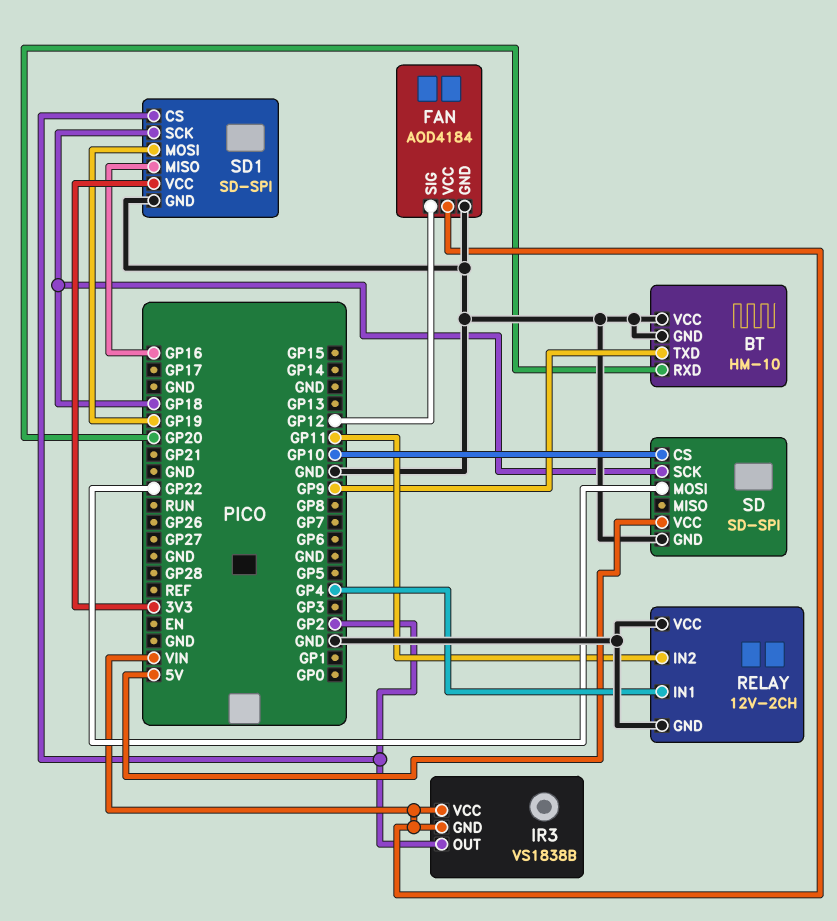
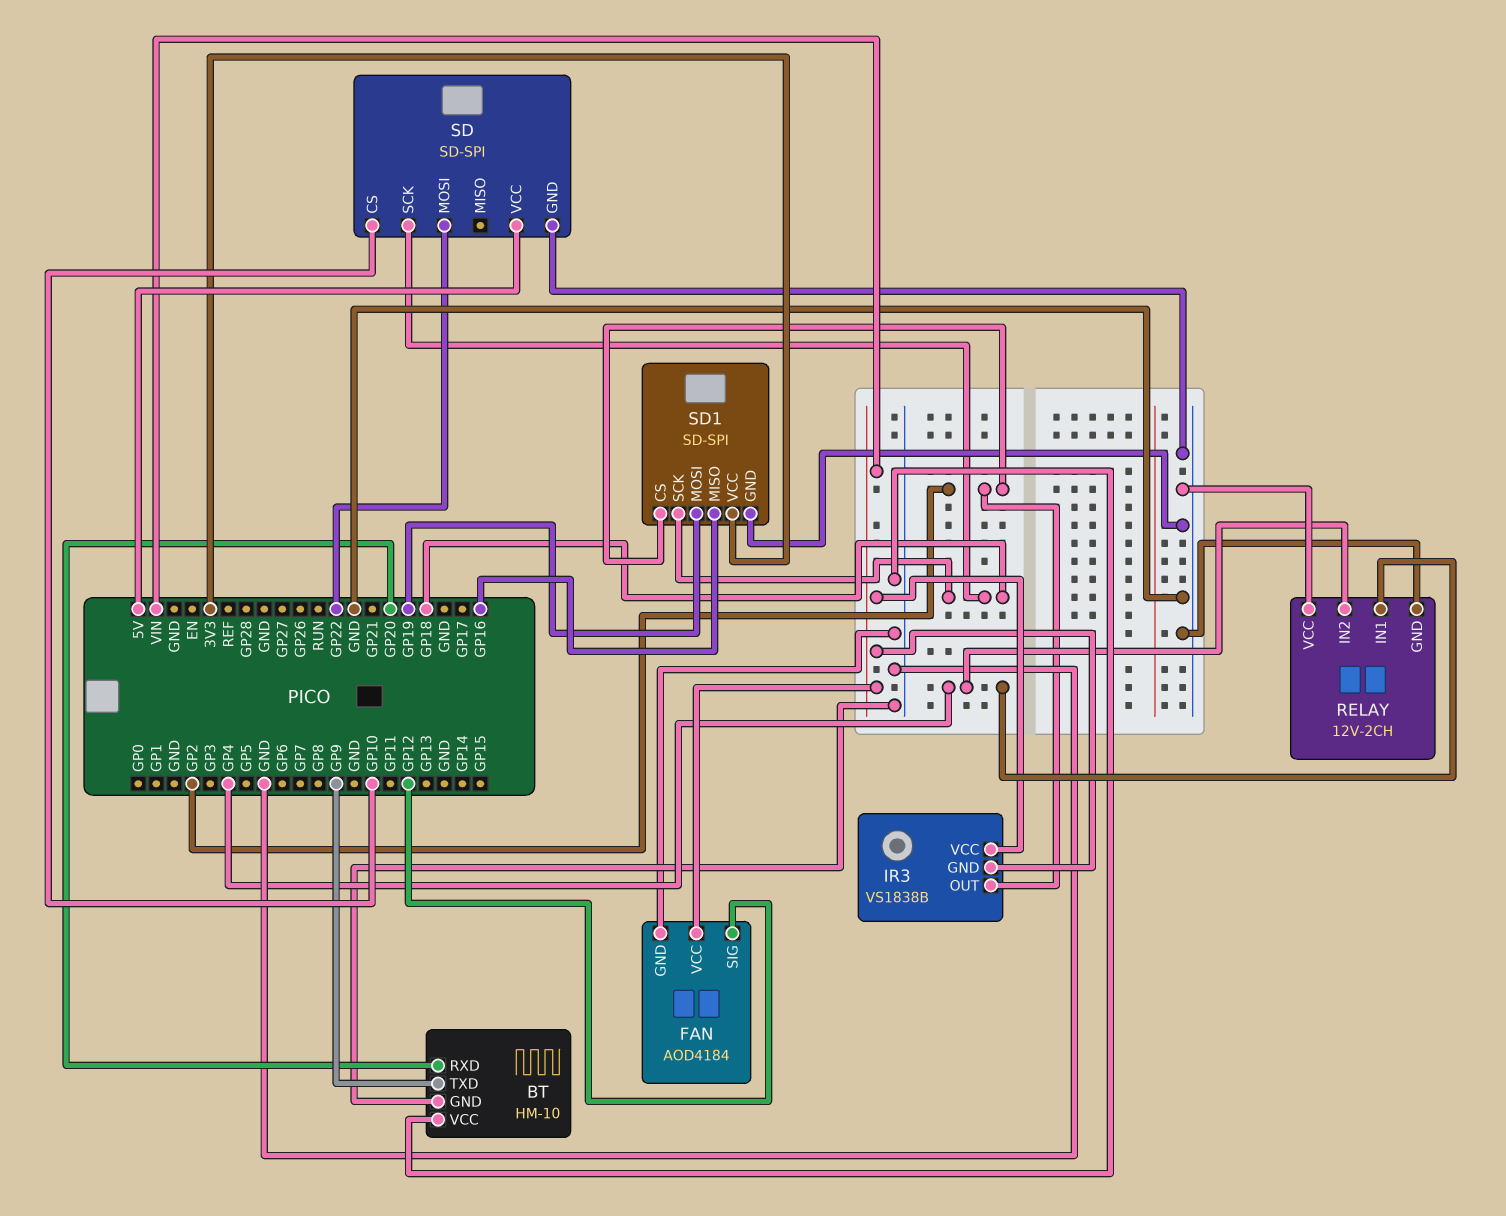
RELAY pin IN2: GP11 -> GP4

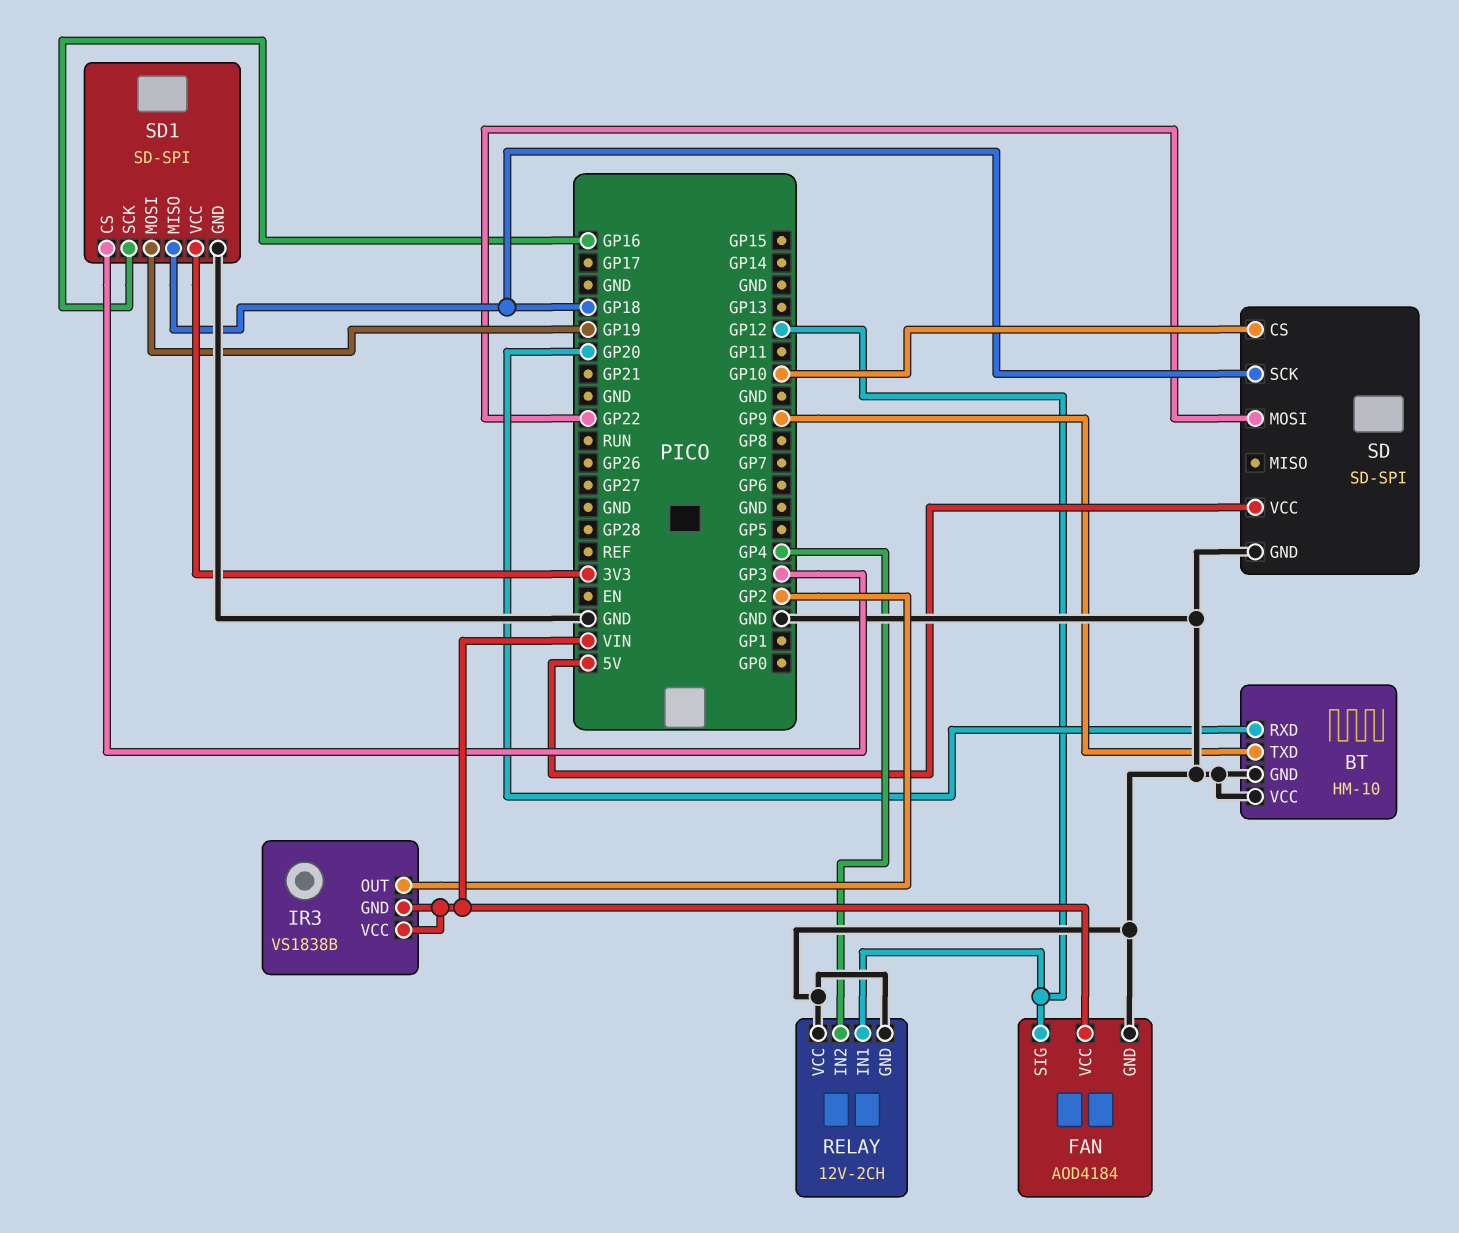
RELAY pin IN1: GP4 -> GP12
SD1 pin CS: GP2 -> GP3
SD1 pin MISO: GP16 -> GP18
SD1 pin SCK: GP18 -> GP16

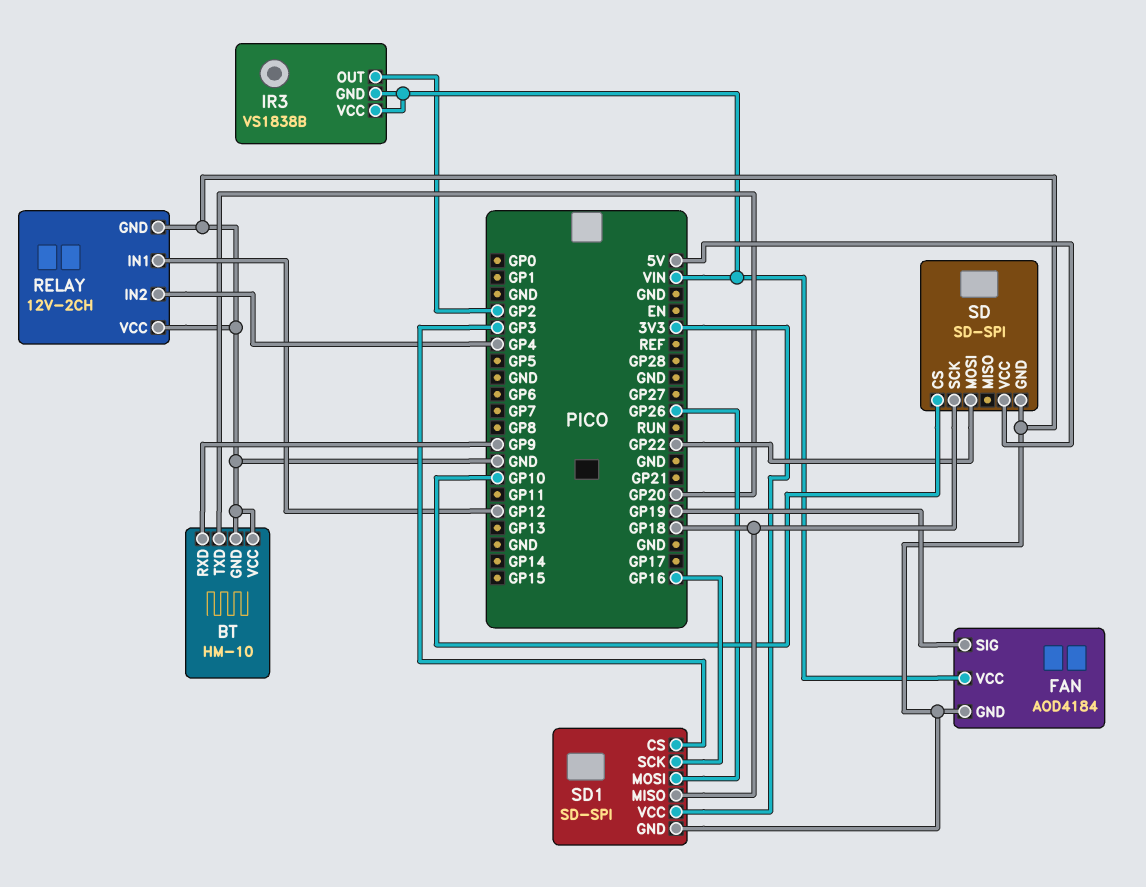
BT pin RXD: GP20 -> GP9
BT pin TXD: GP9 -> GP20
FAN pin SIG: GP12 -> GP19
SD1 pin MOSI: GP19 -> GP26

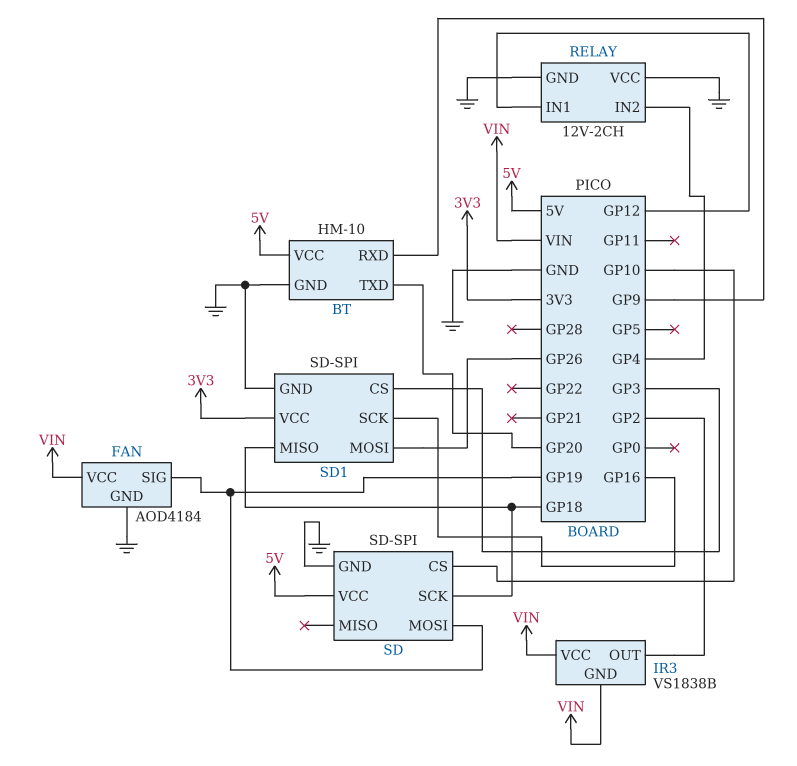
BT pin VCC: GND -> 5V
SD pin MOSI: GP22 -> GP19

